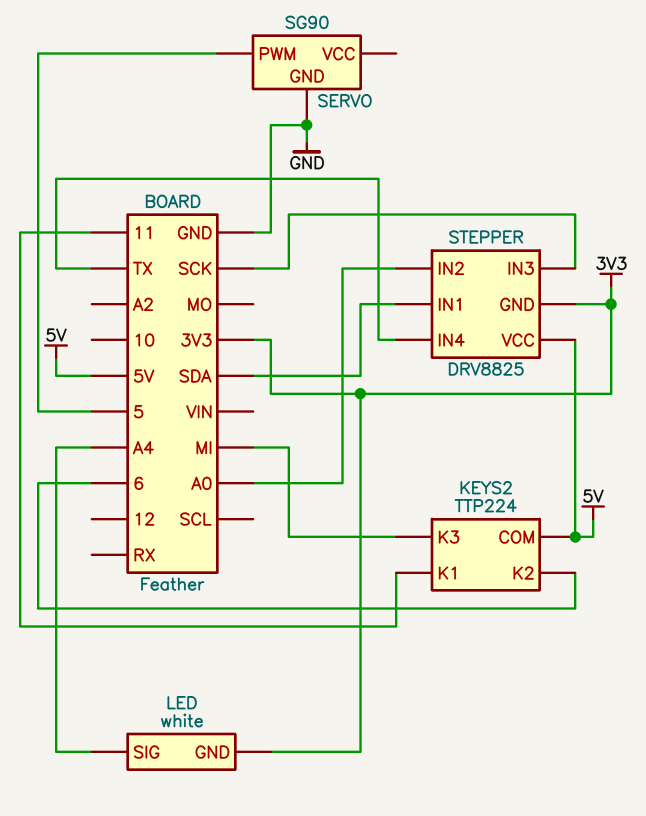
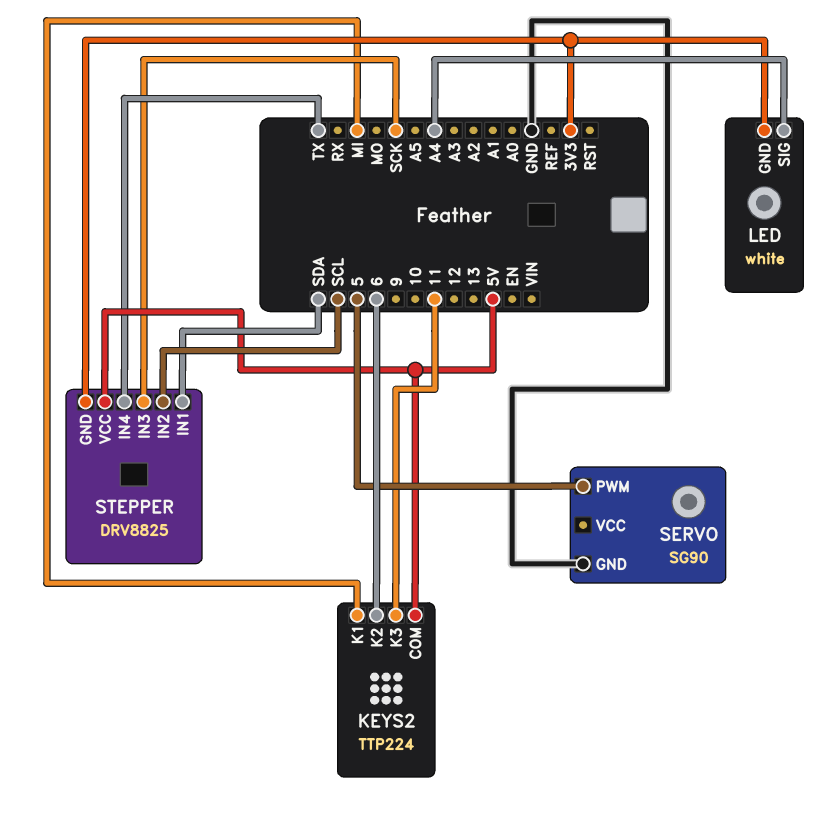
KEYS2 pin K1: 11 -> MI
KEYS2 pin K3: MI -> 11
STEPPER pin IN2: A0 -> SCL

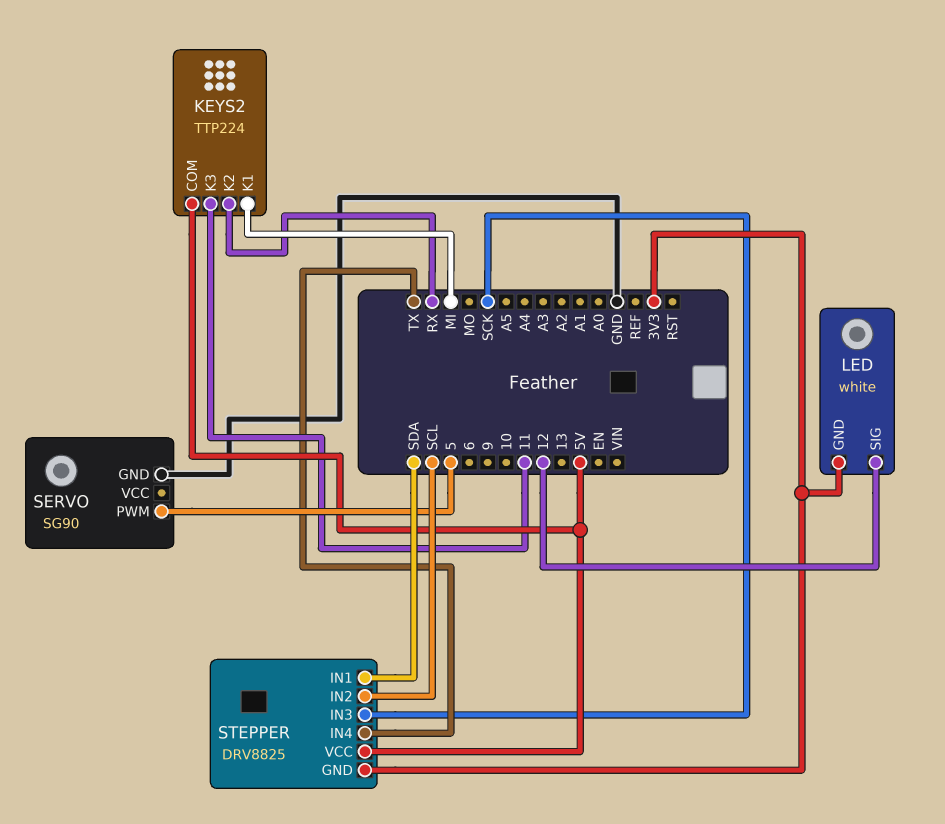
KEYS2 pin K2: 6 -> RX
LED pin SIG: A4 -> 12

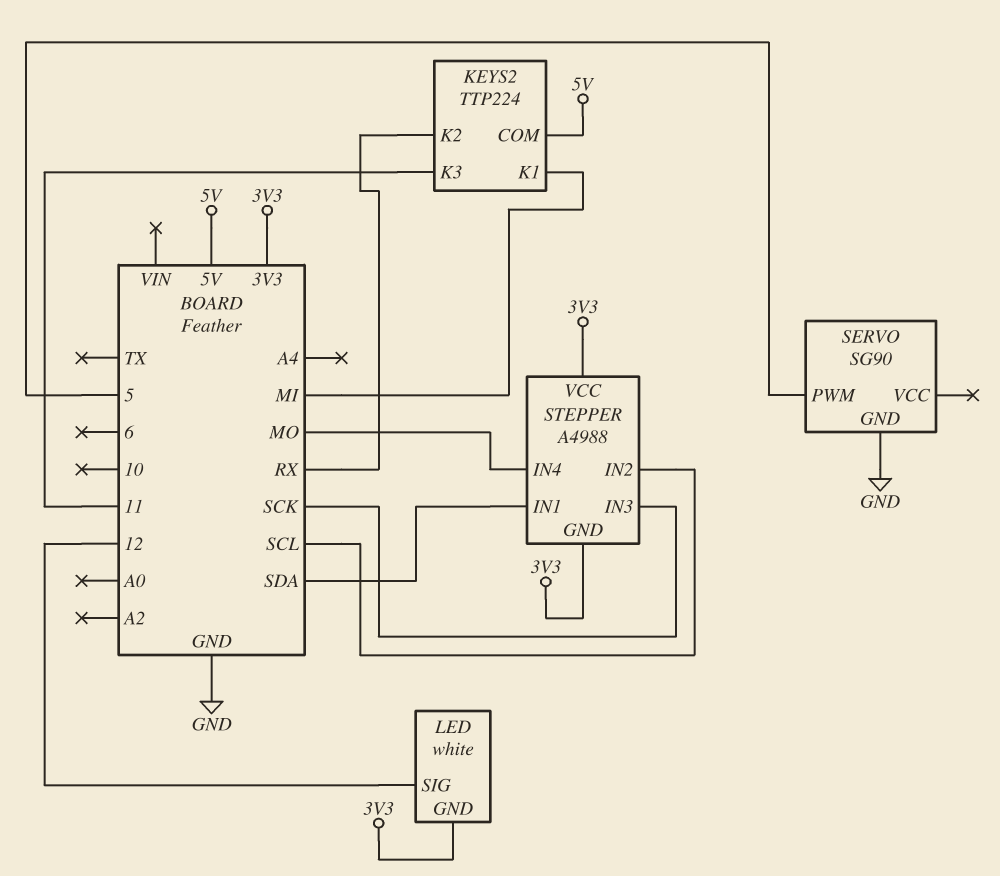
STEPPER: DRV8825 -> A4988
STEPPER pin IN4: TX -> MO
STEPPER pin VCC: 5V -> 3V3

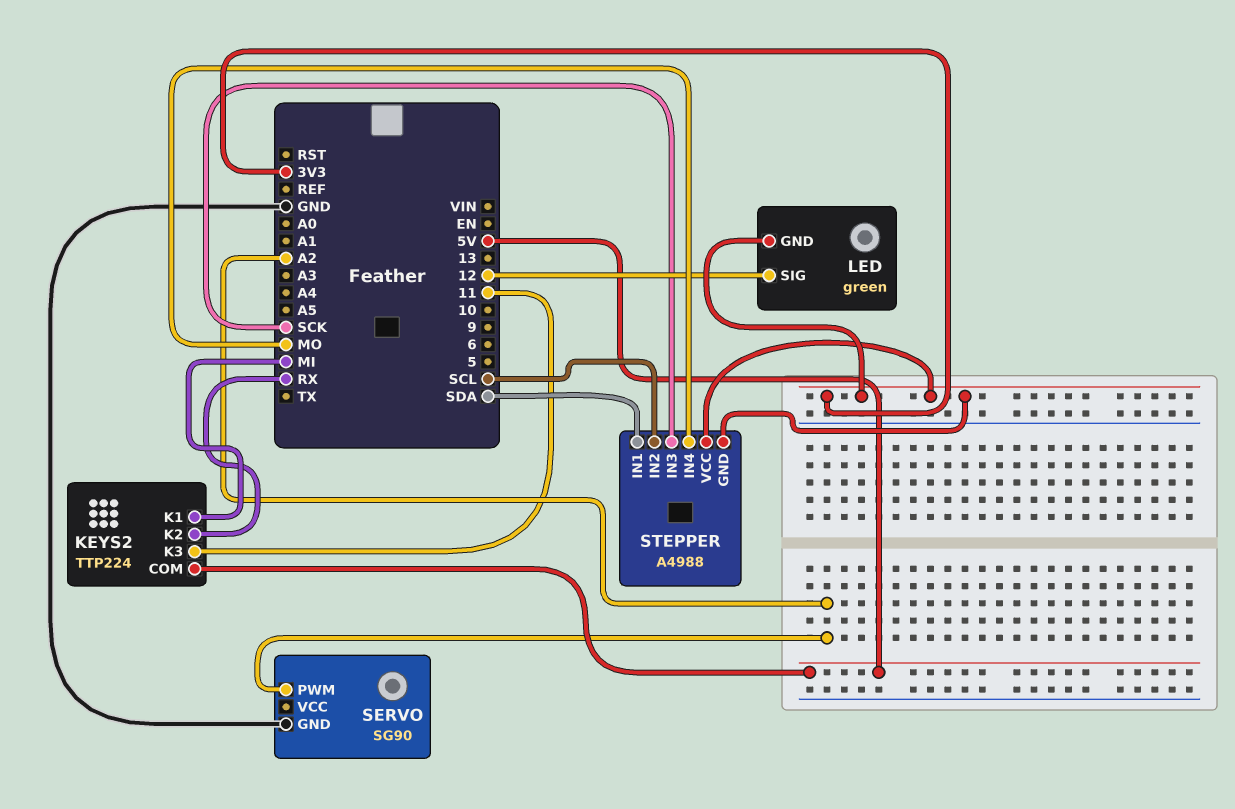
LED: white -> green
SERVO pin PWM: 5 -> A2

